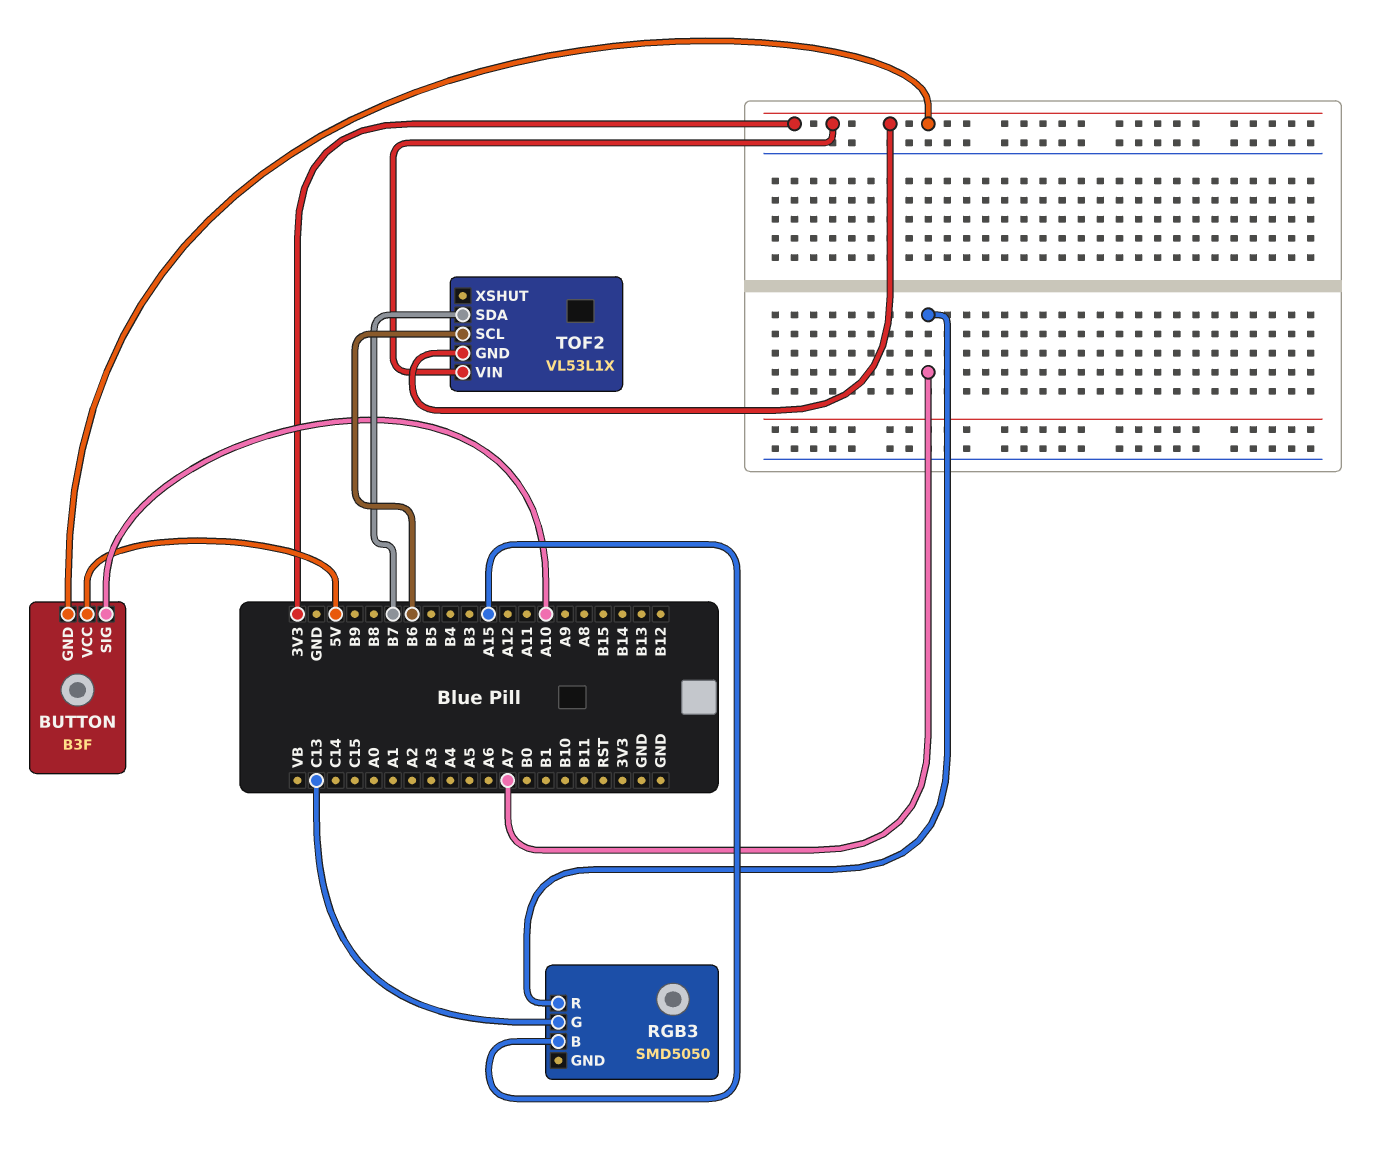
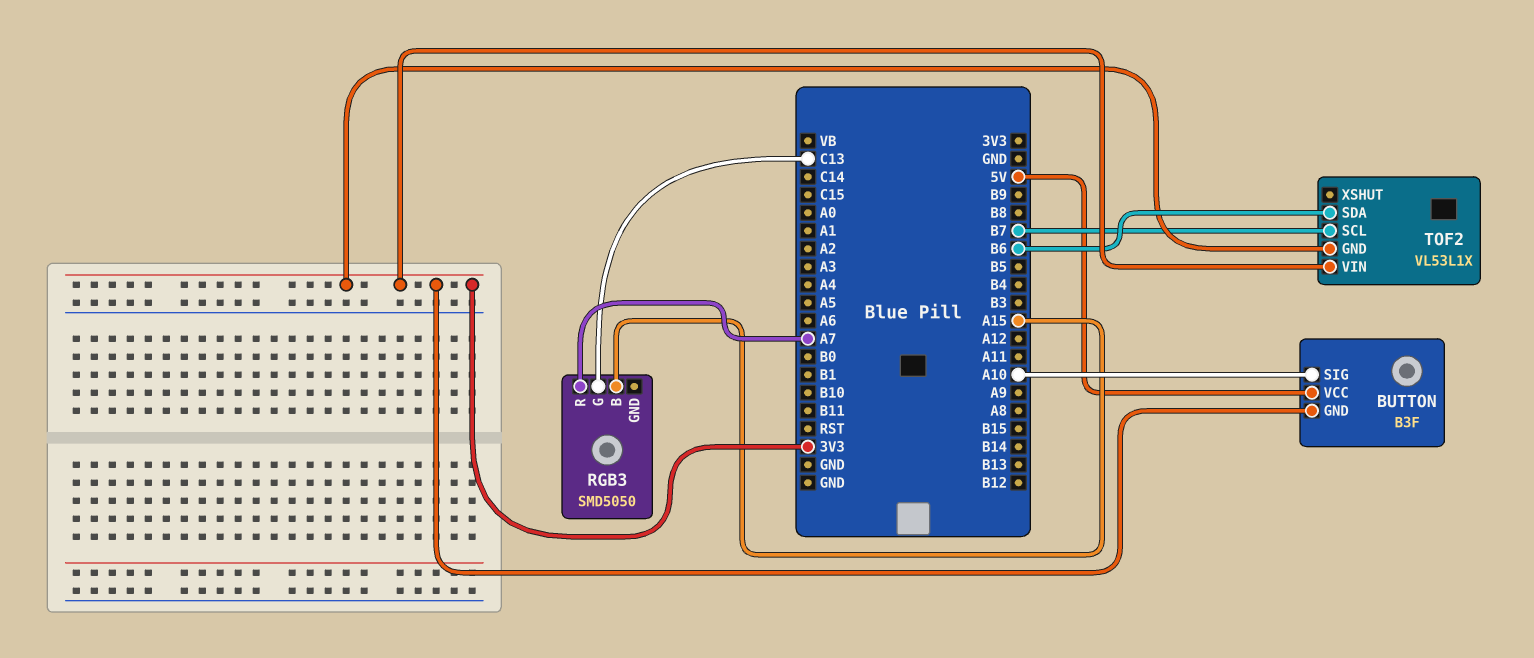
TOF2 pin SCL: B6 -> B7
TOF2 pin SDA: B7 -> B6

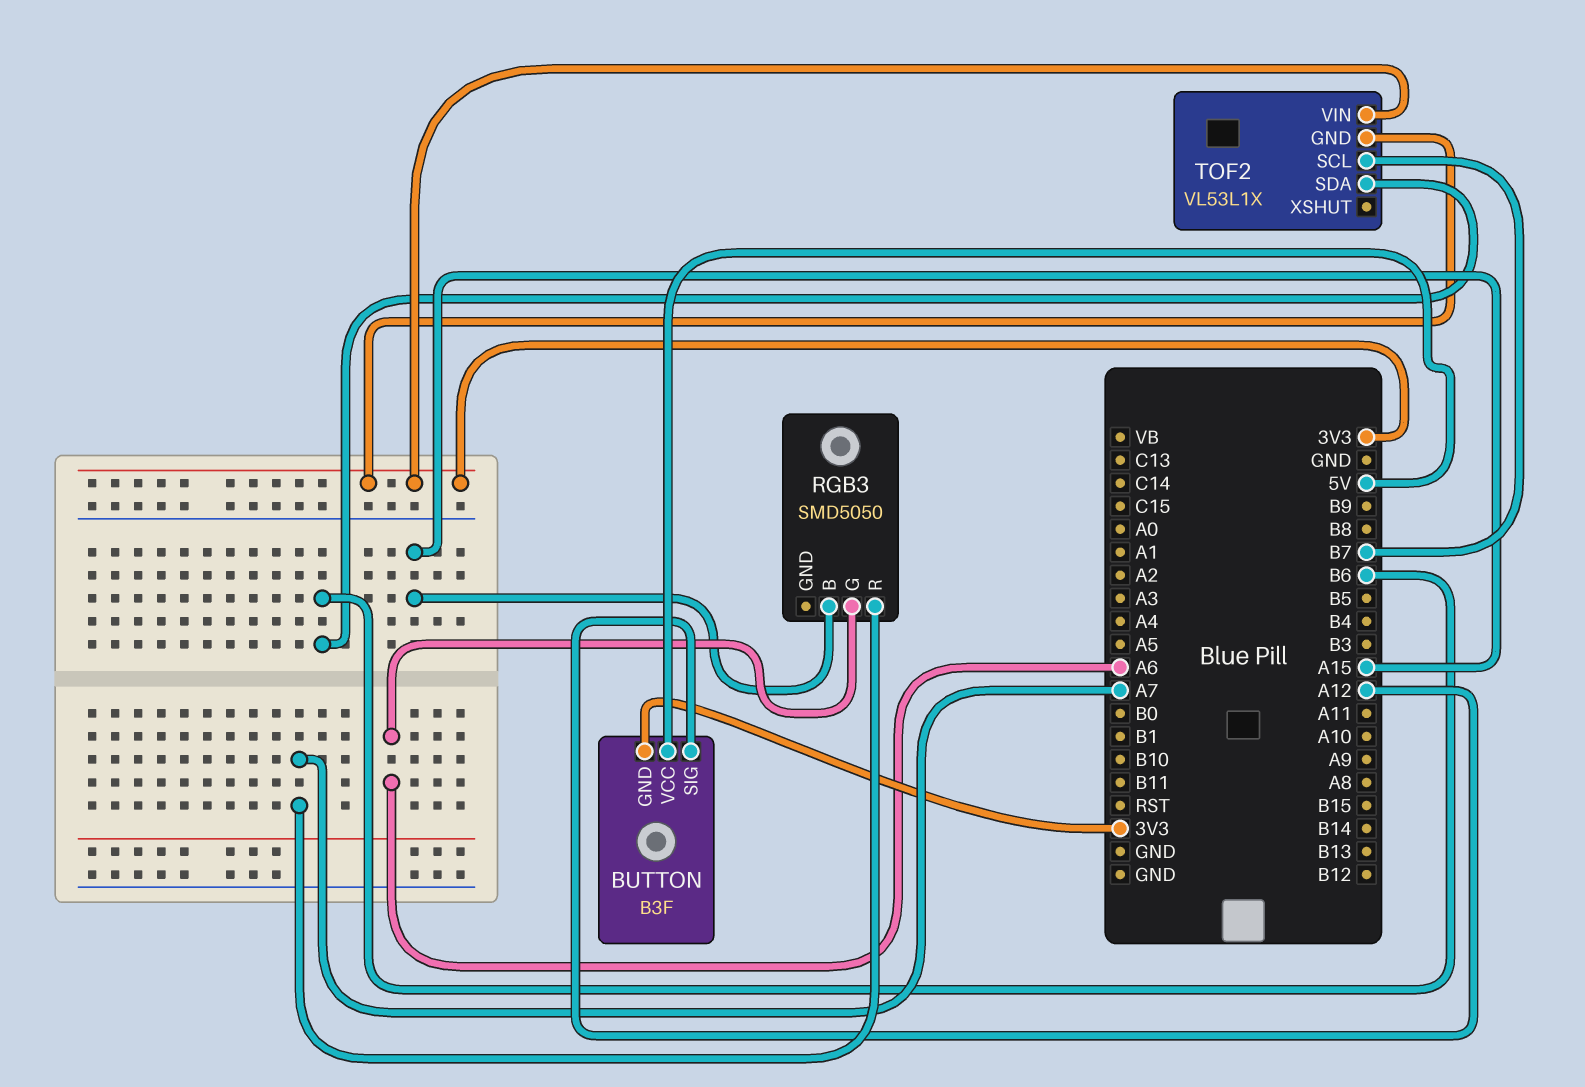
BUTTON pin SIG: A10 -> A12
RGB3 pin G: C13 -> A6

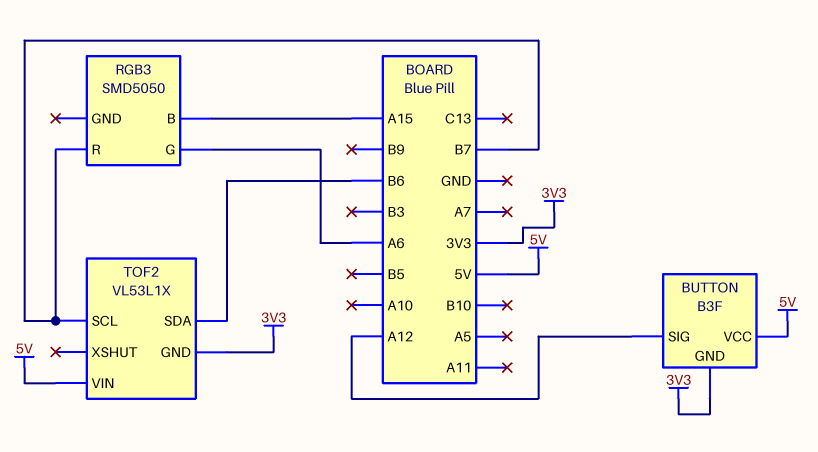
RGB3 pin R: A7 -> B7
TOF2 pin VIN: 3V3 -> 5V

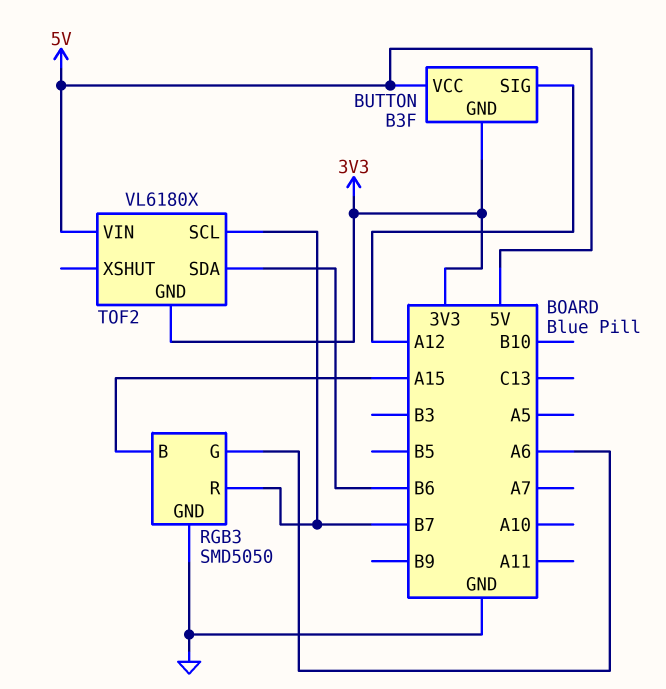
RGB3 pin GND: none -> GND
TOF2: VL53L1X -> VL6180X

